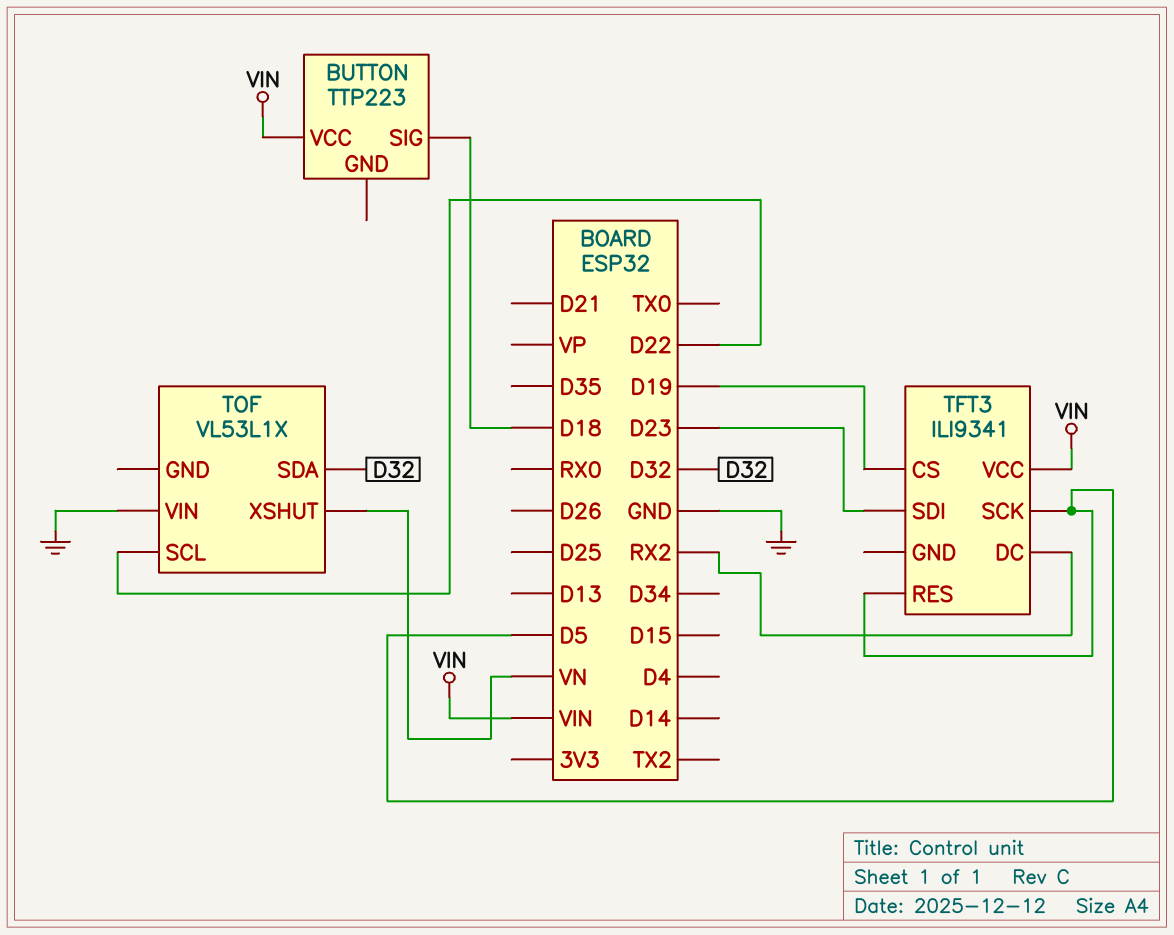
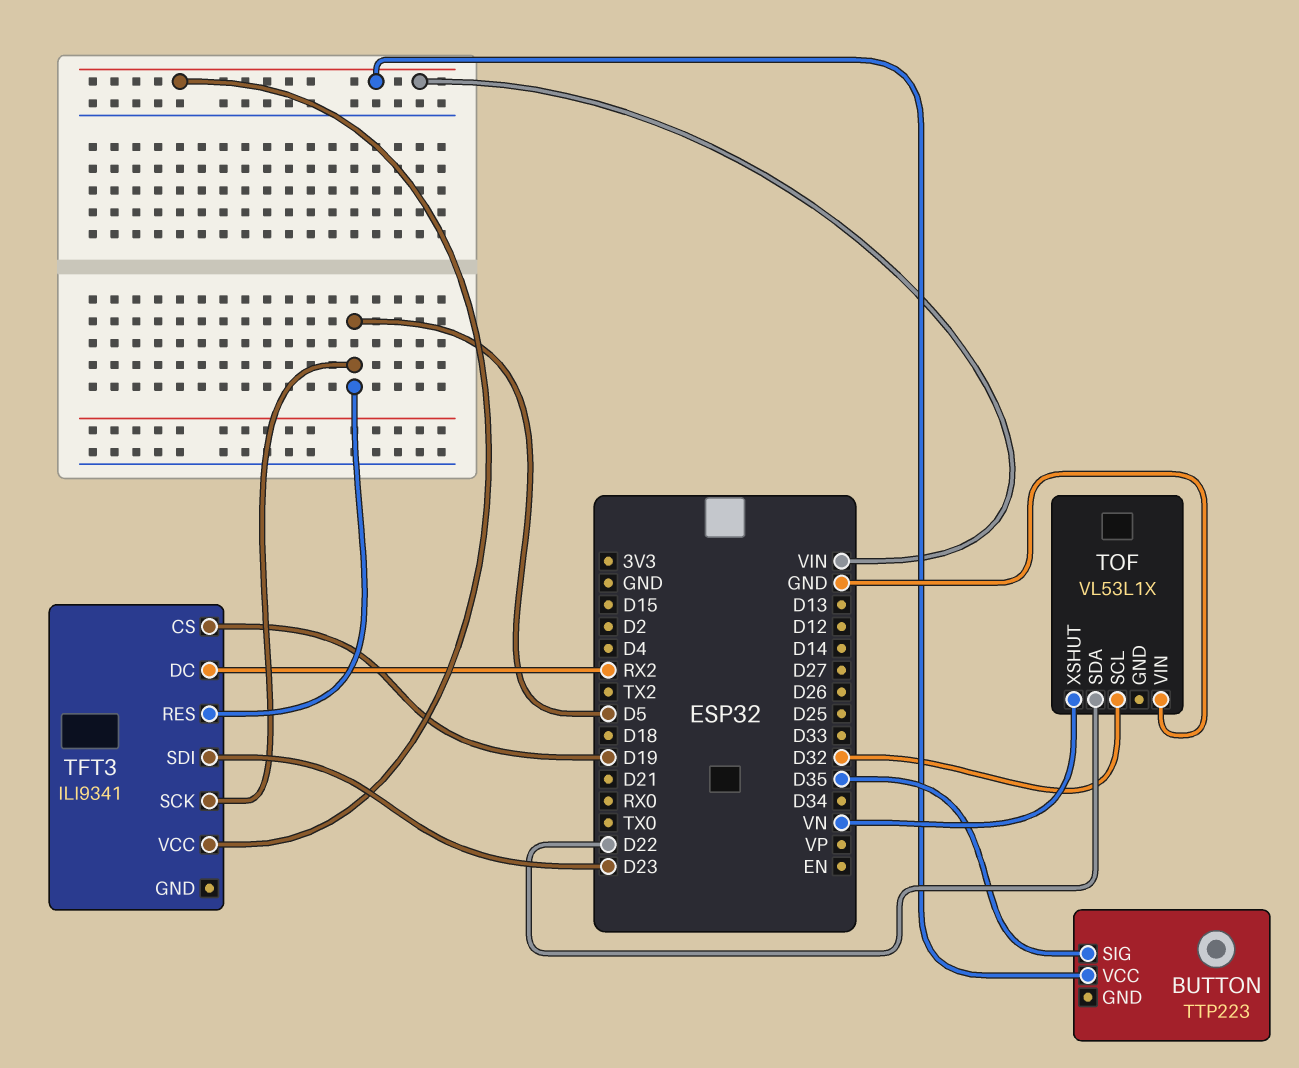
BUTTON pin SIG: D18 -> D35
TOF pin SCL: D22 -> D32
TOF pin SDA: D32 -> D22

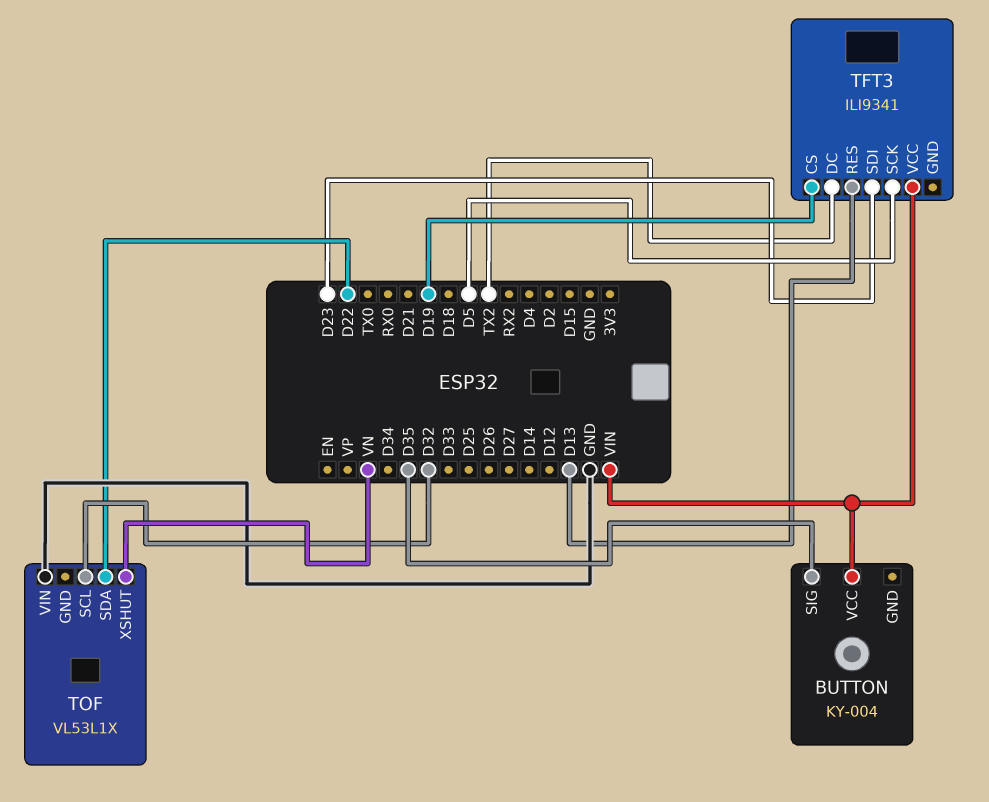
BUTTON: TTP223 -> KY-004
TFT3 pin DC: RX2 -> TX2
TFT3 pin RES: D5 -> D13

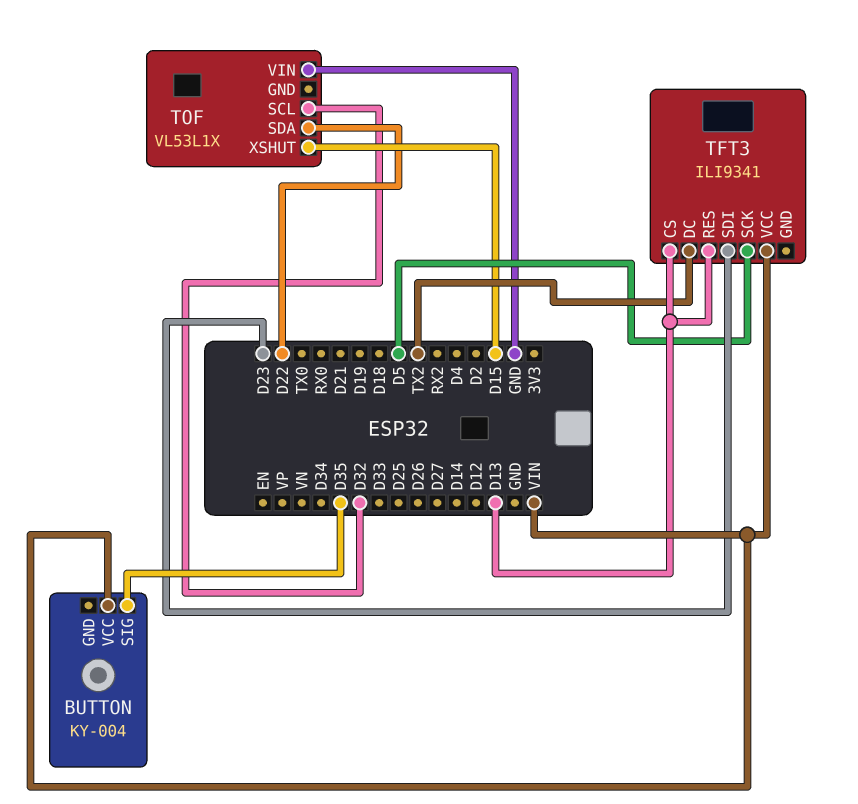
TFT3 pin CS: D19 -> D13
TOF pin XSHUT: VN -> D15

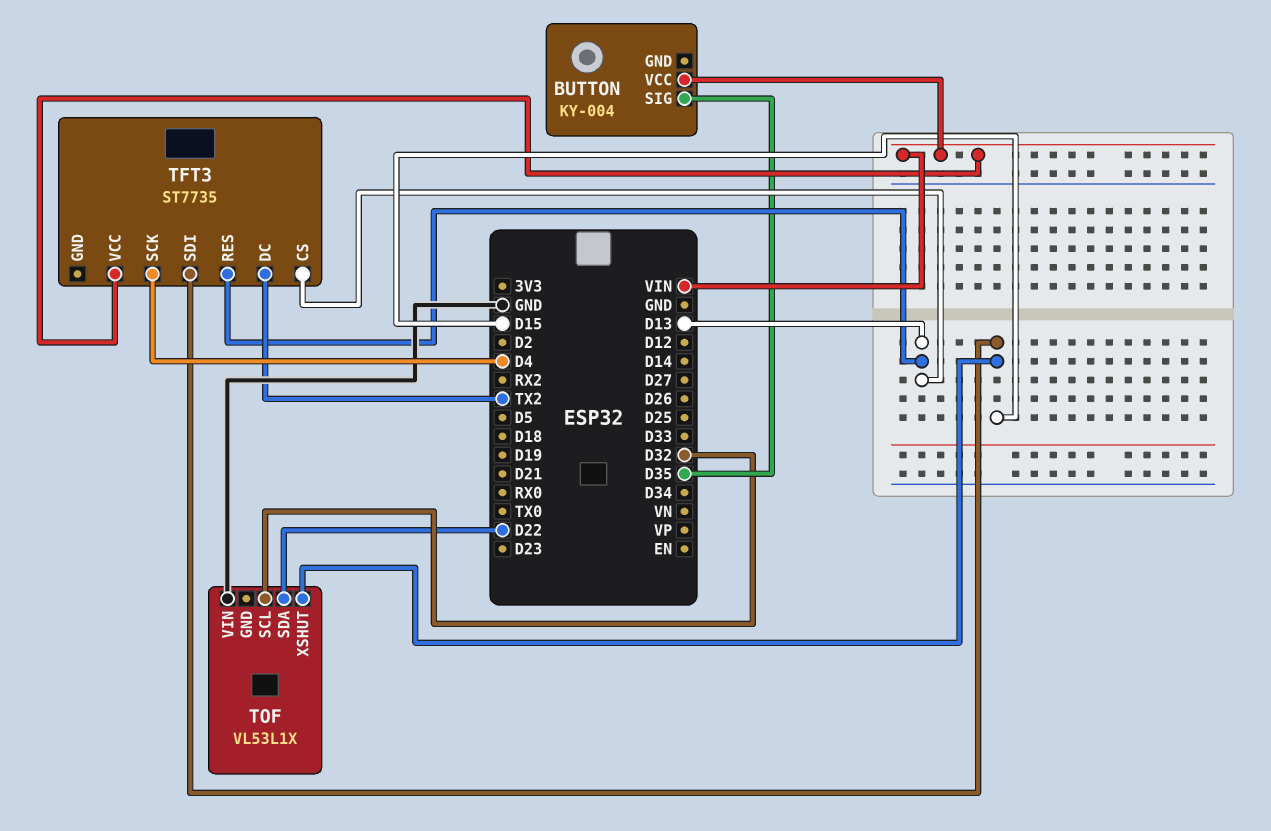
TFT3: ILI9341 -> ST7735
TFT3 pin SCK: D5 -> D4
TFT3 pin SDI: D23 -> D15

